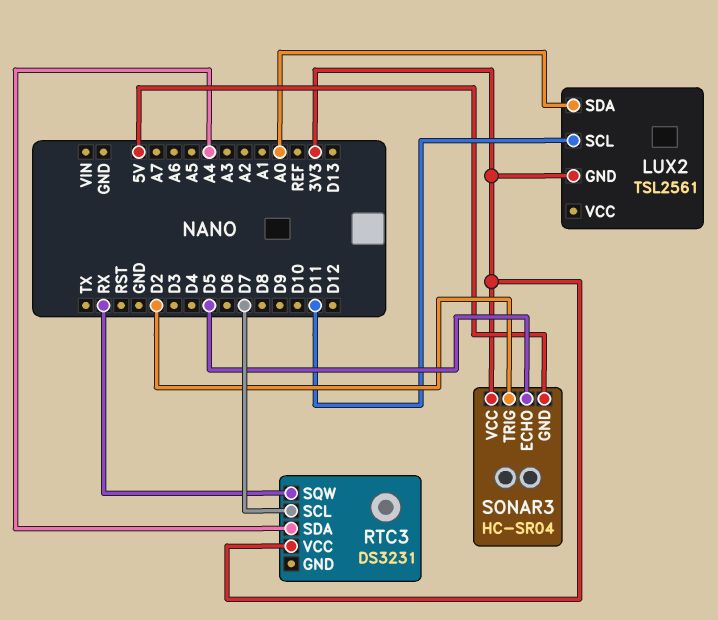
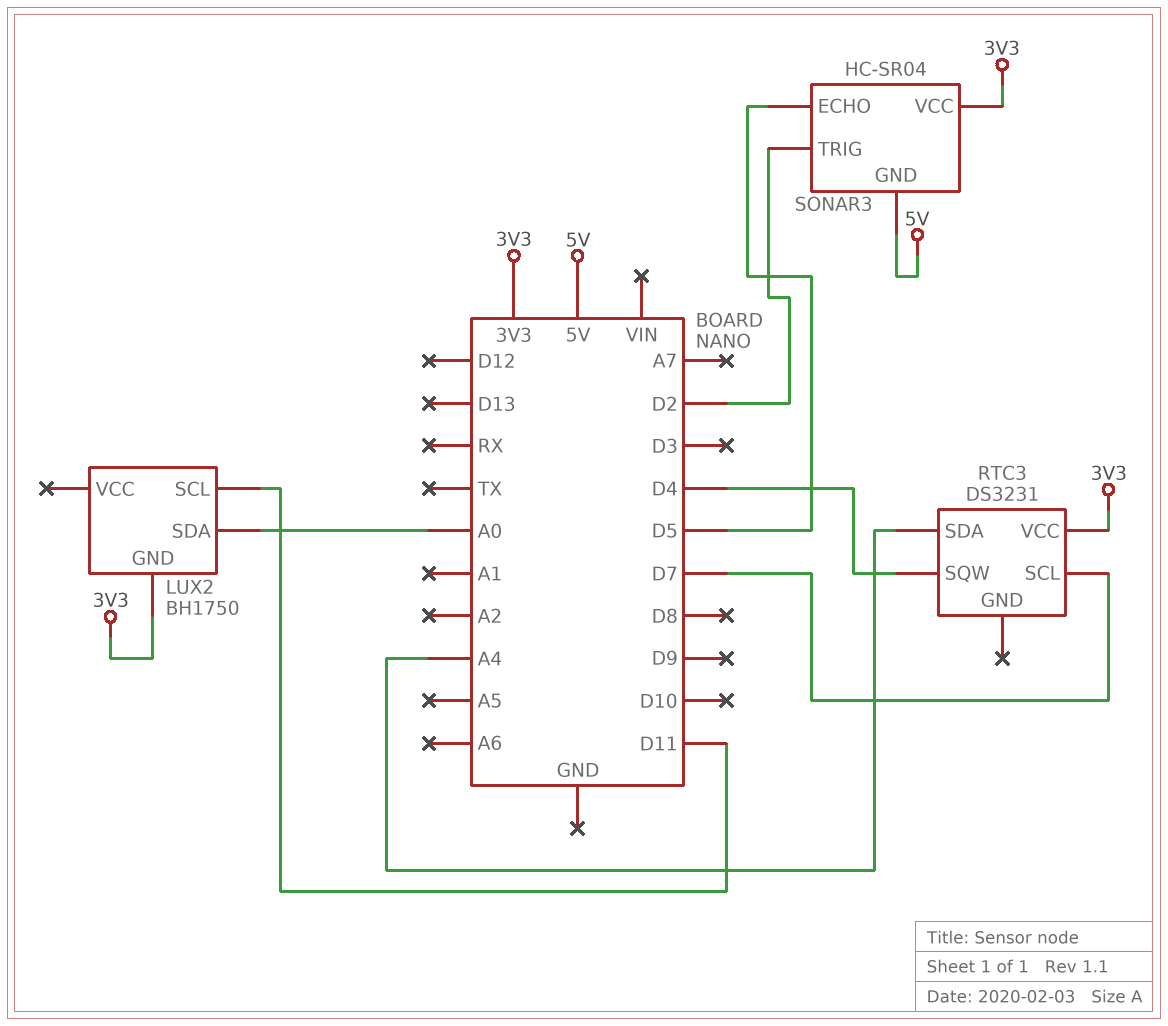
LUX2: TSL2561 -> BH1750
RTC3 pin SQW: RX -> D4

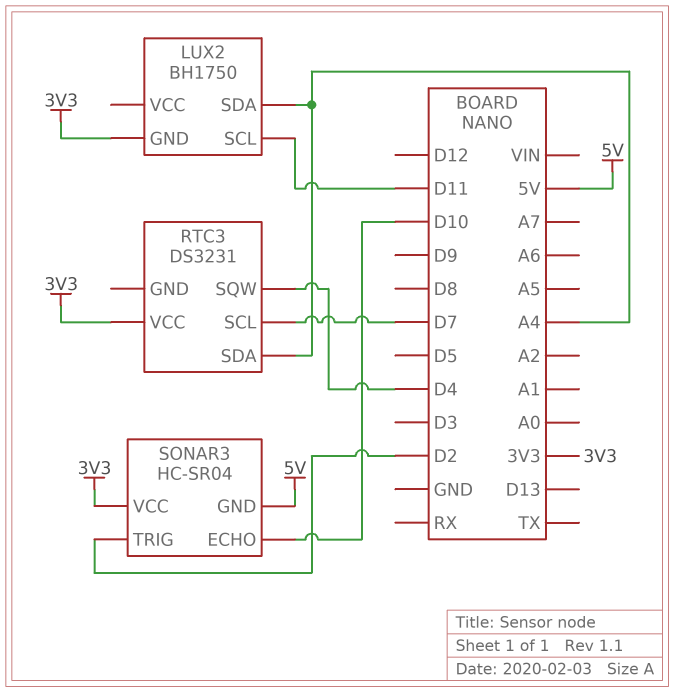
LUX2 pin SDA: A0 -> A4
SONAR3 pin ECHO: D5 -> D10

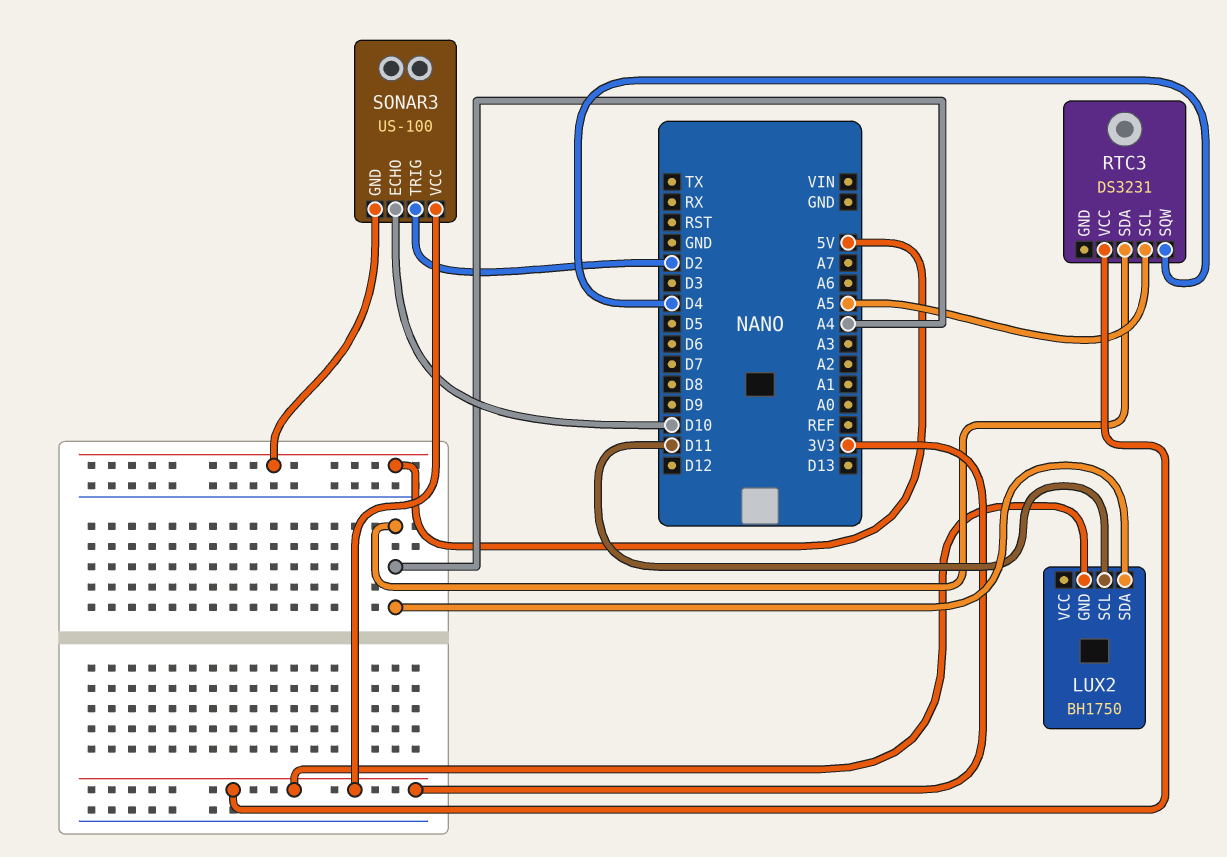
RTC3 pin SCL: D7 -> A5
SONAR3: HC-SR04 -> US-100

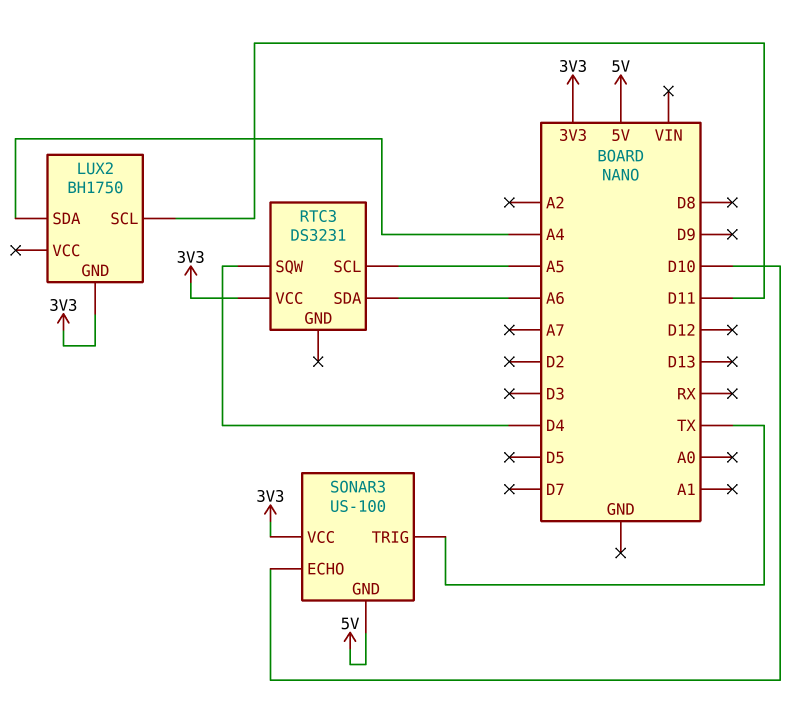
RTC3 pin SDA: A4 -> A6
SONAR3 pin TRIG: D2 -> TX

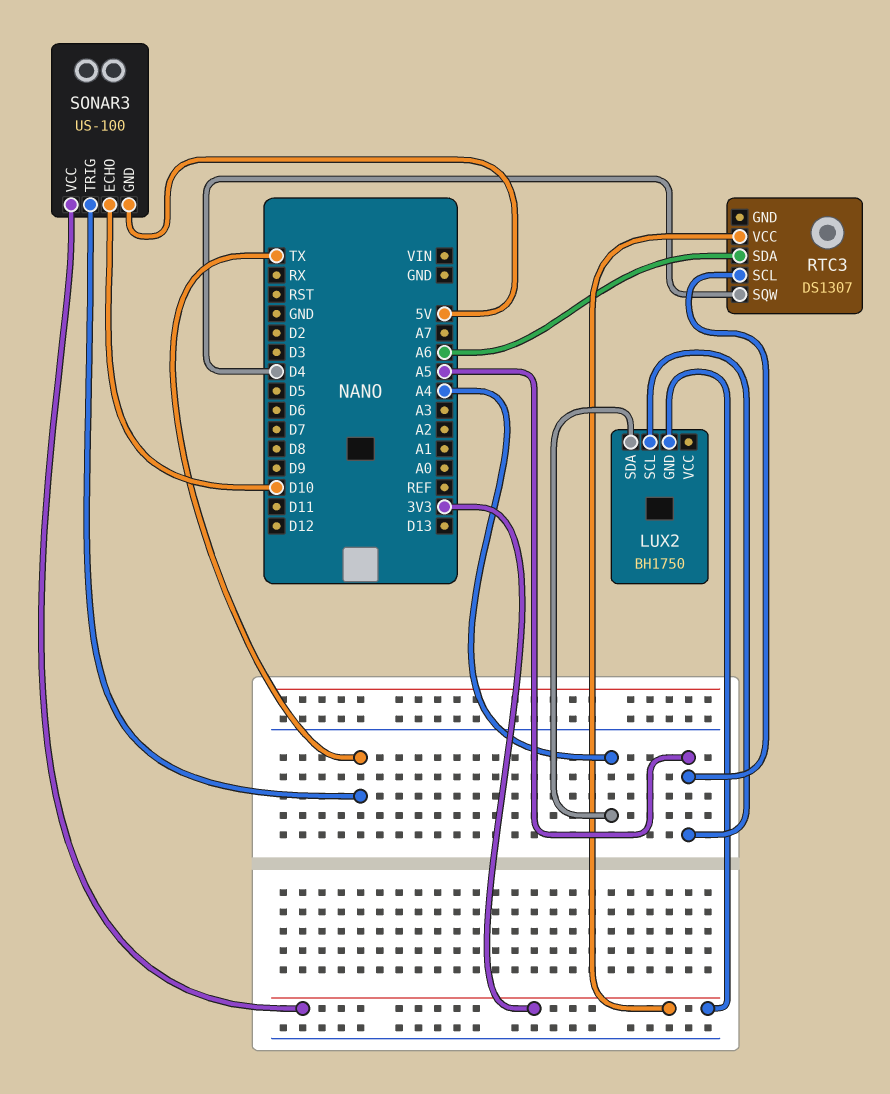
LUX2 pin SCL: D11 -> A5
RTC3: DS3231 -> DS1307

